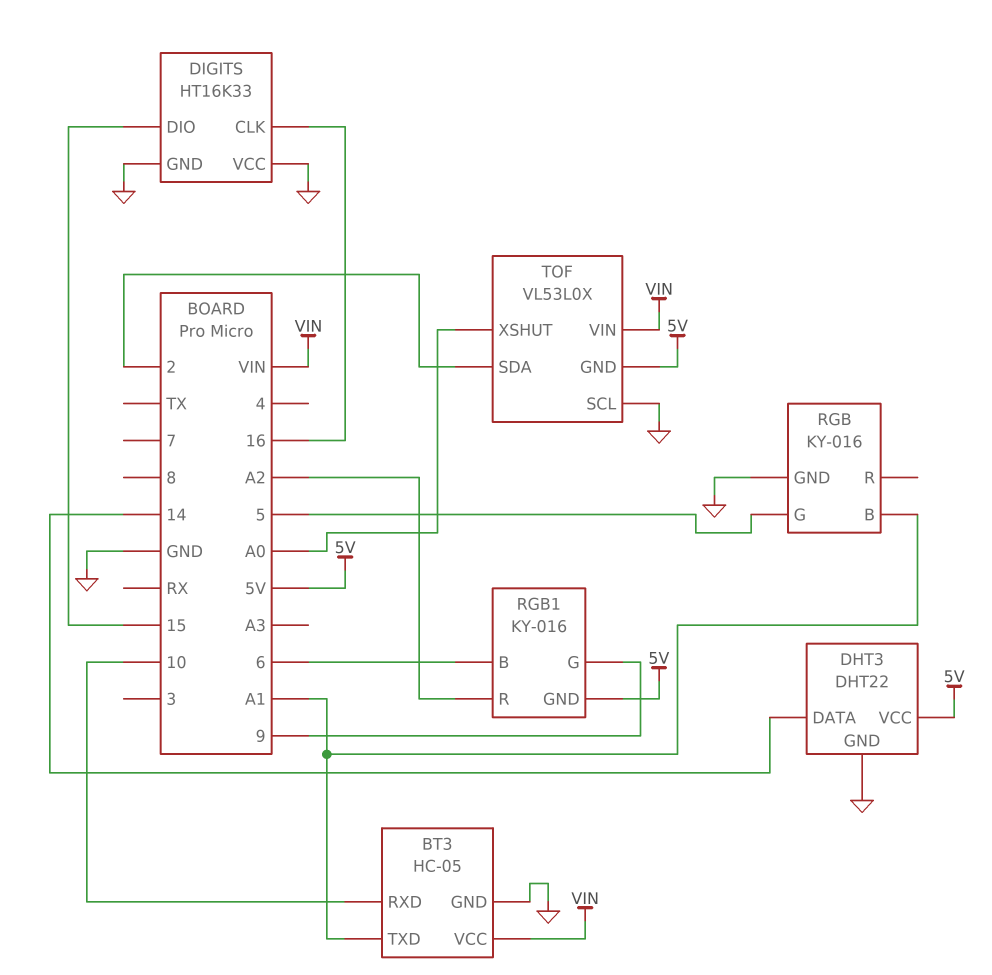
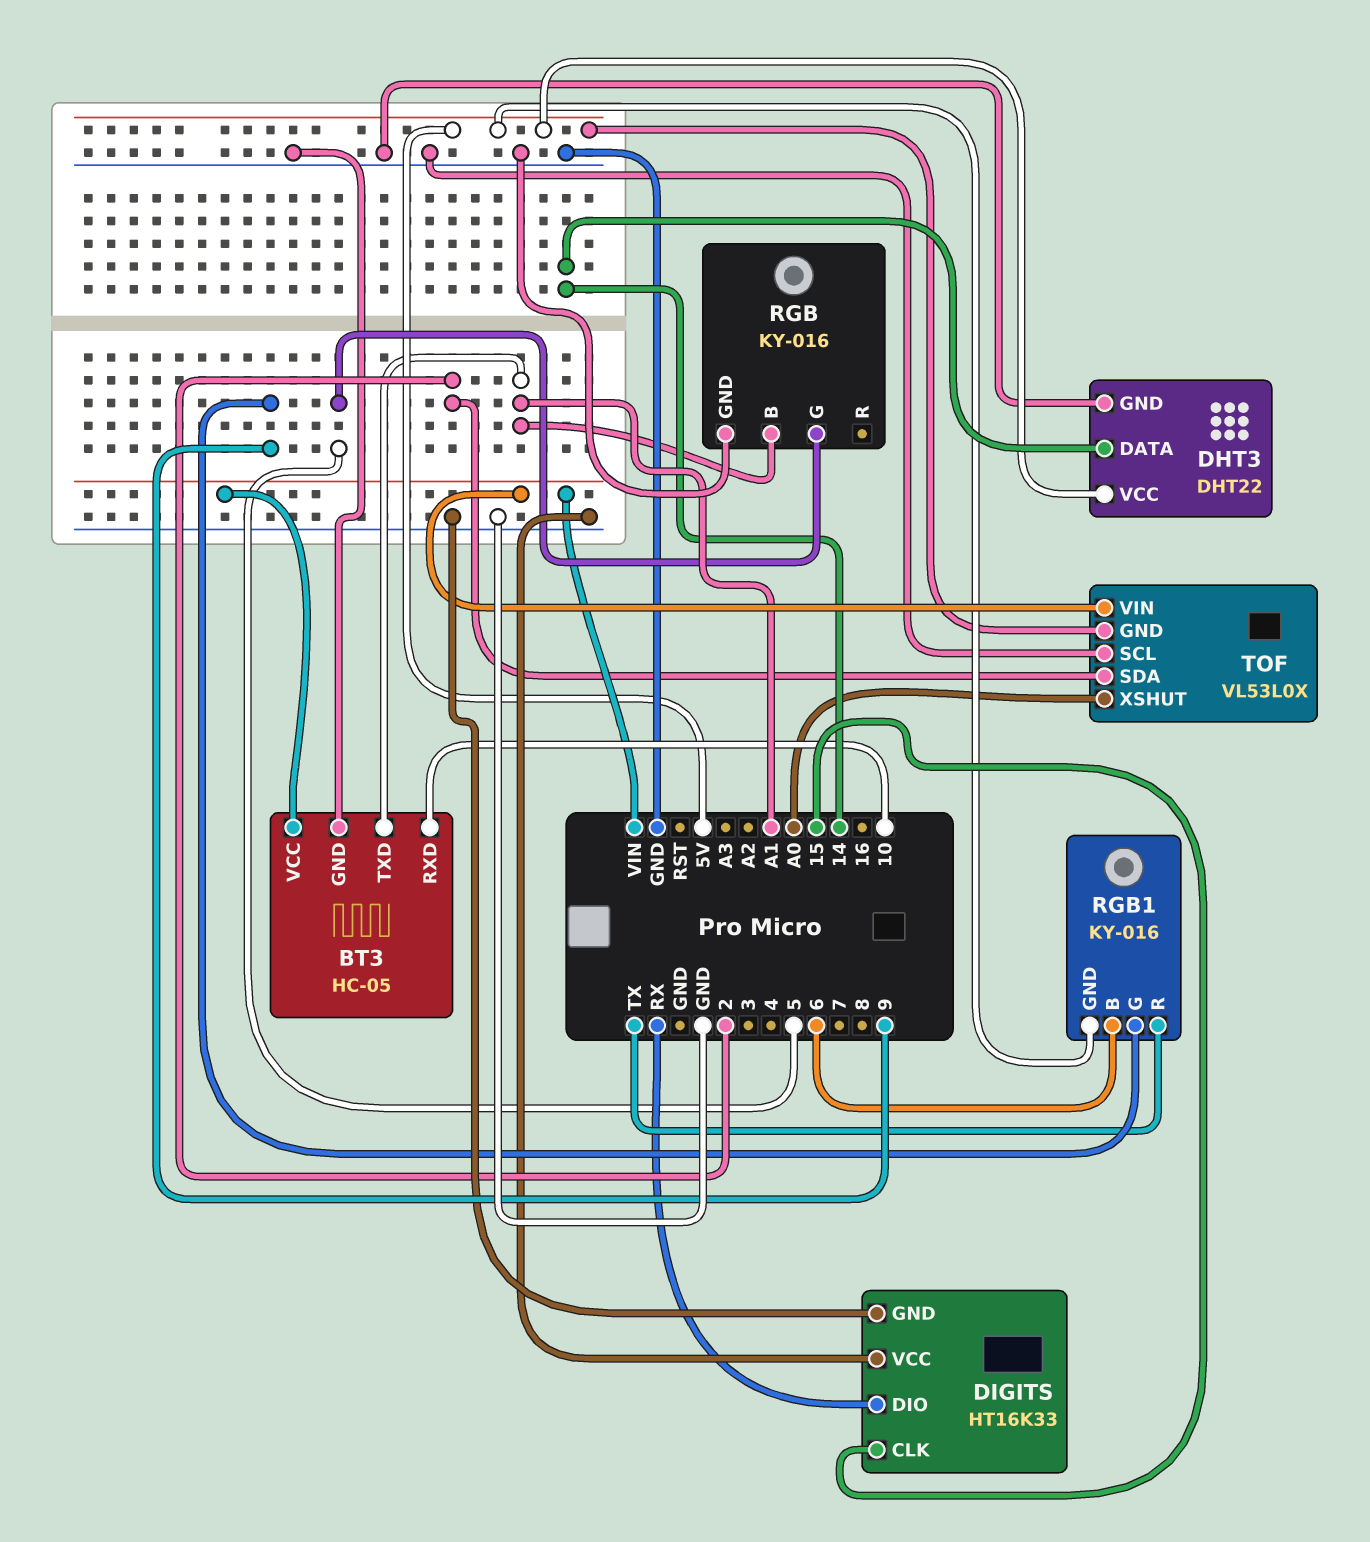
DIGITS pin CLK: 16 -> 15
DIGITS pin DIO: 15 -> RX
RGB1 pin R: A2 -> TX

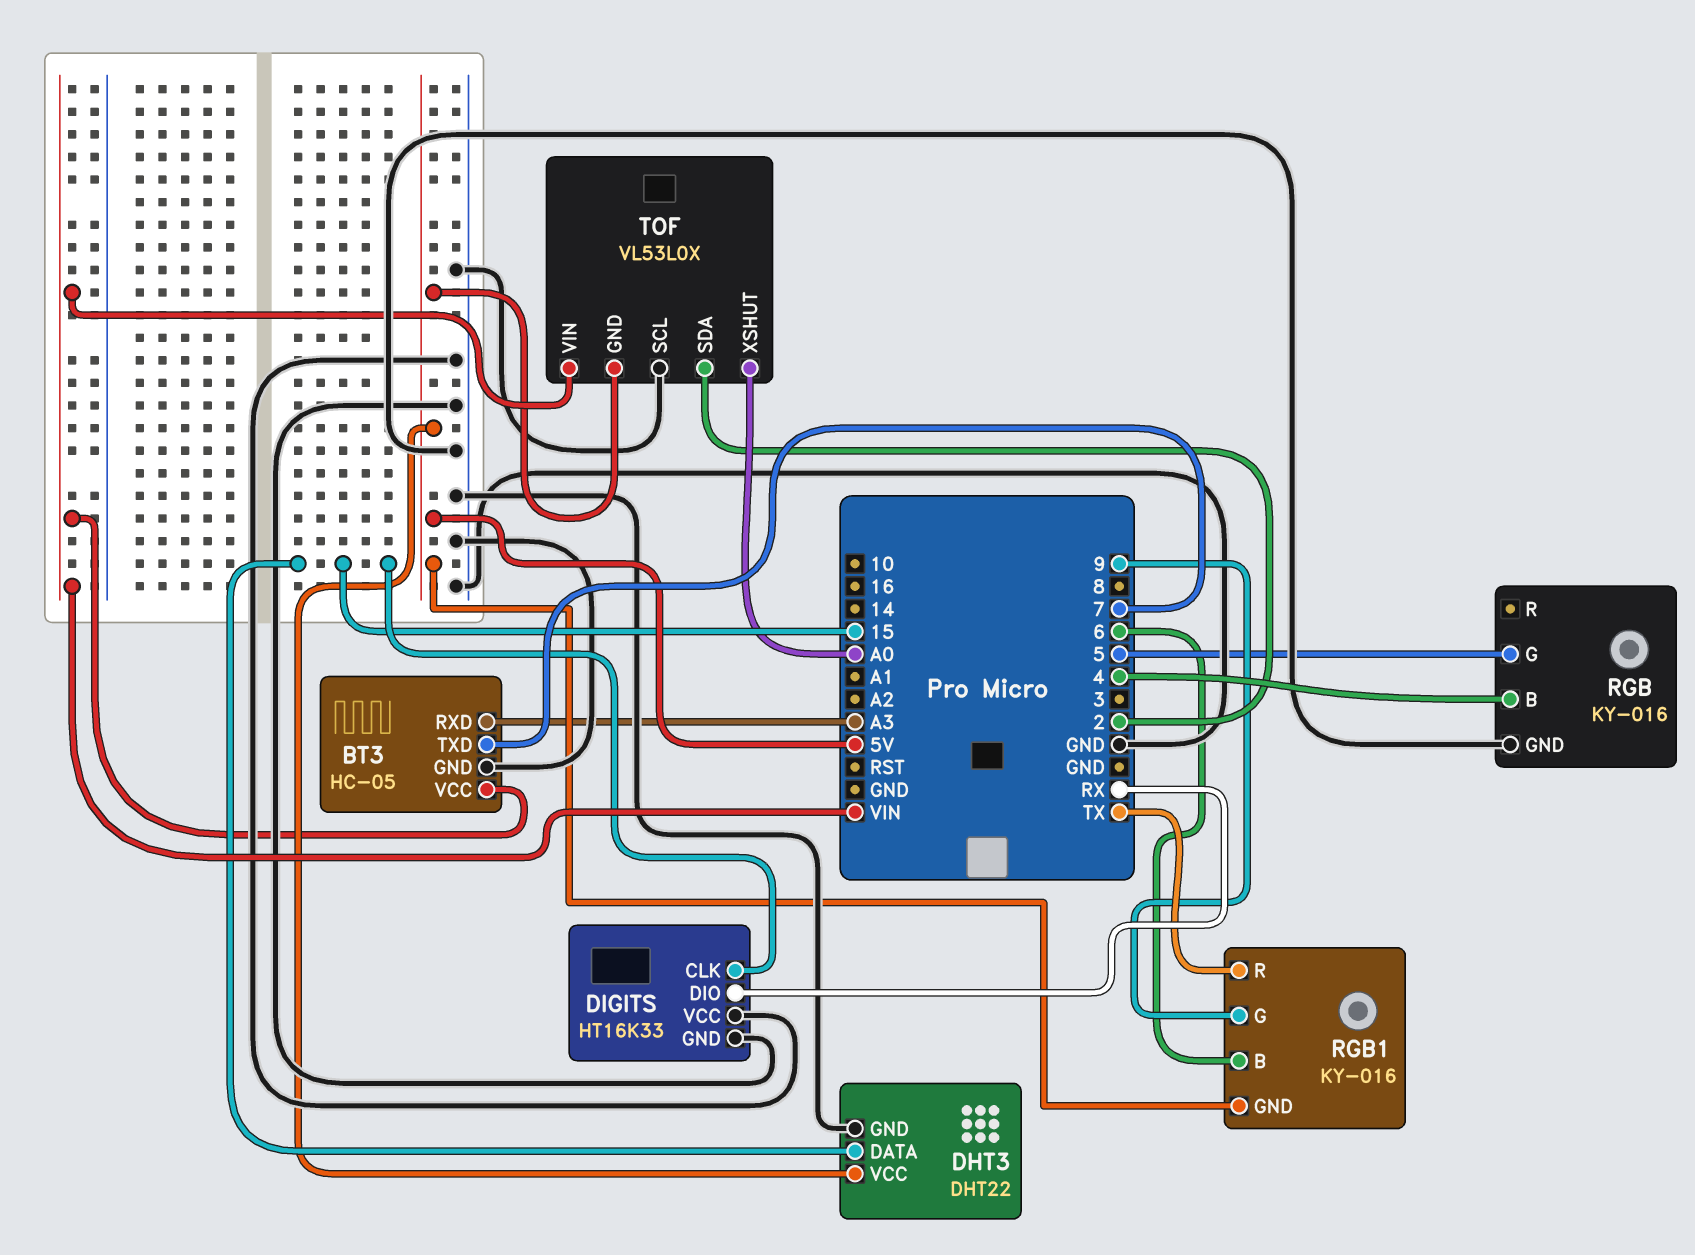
BT3 pin RXD: 10 -> A3
BT3 pin TXD: A1 -> 7
DHT3 pin DATA: 14 -> 15
RGB pin B: A1 -> 4

